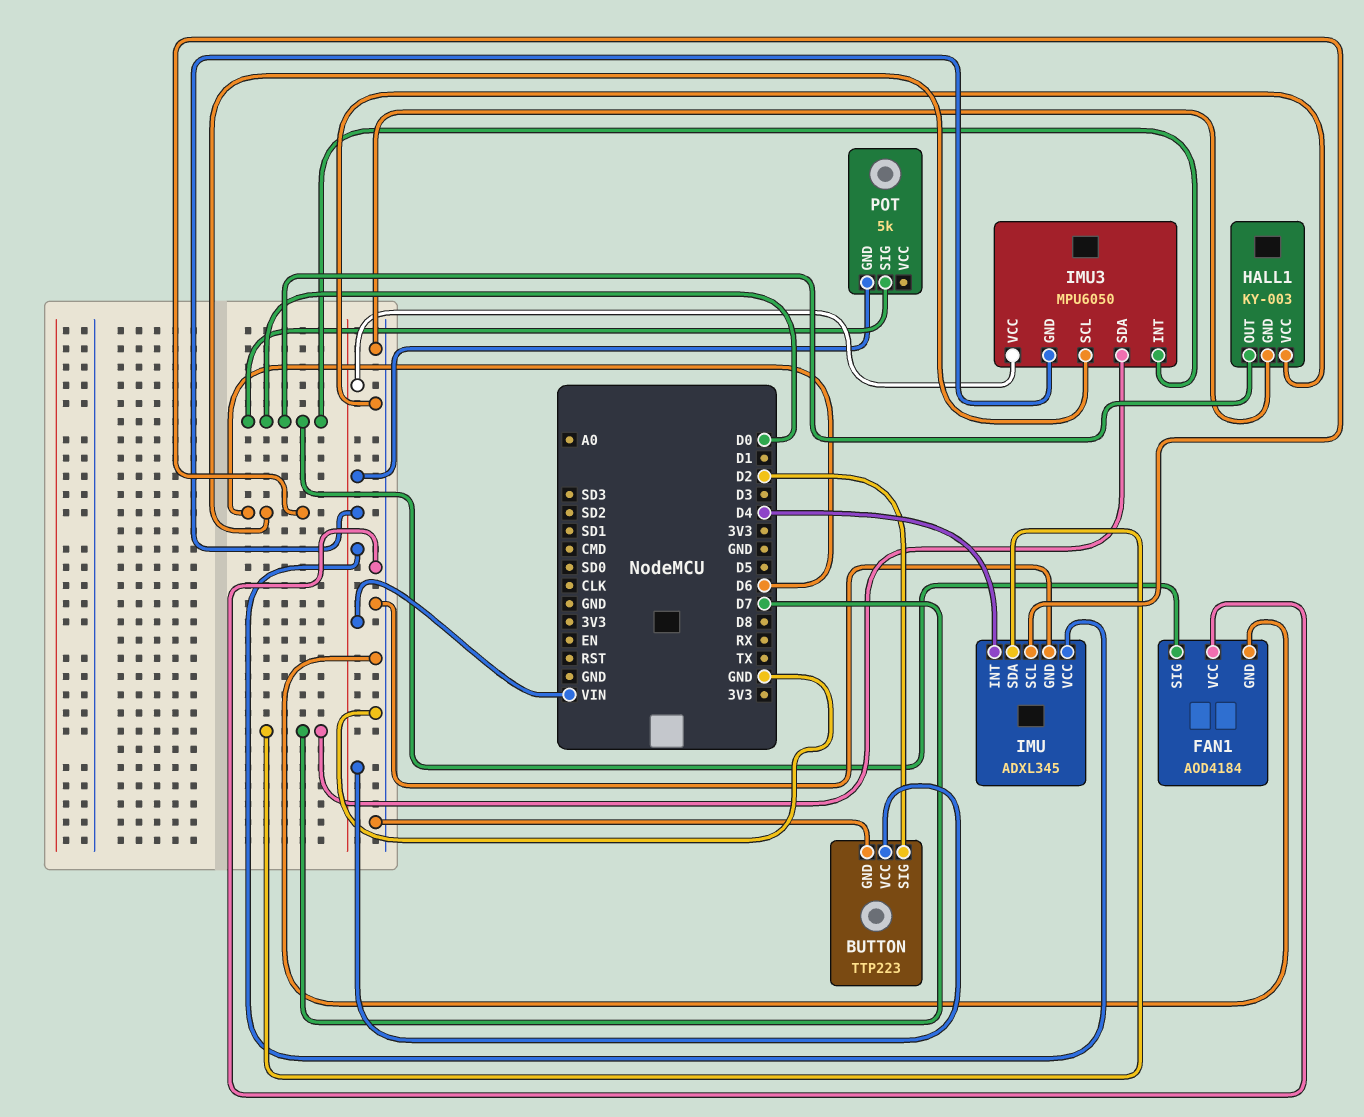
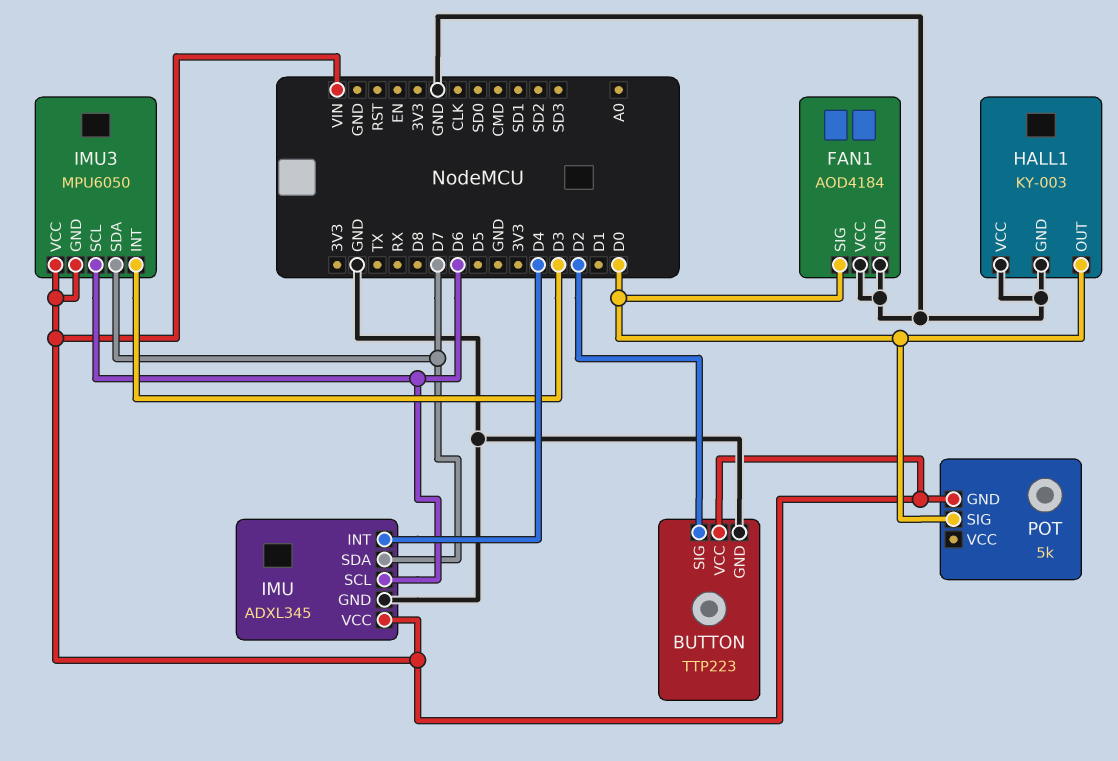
IMU3 pin INT: D0 -> D3

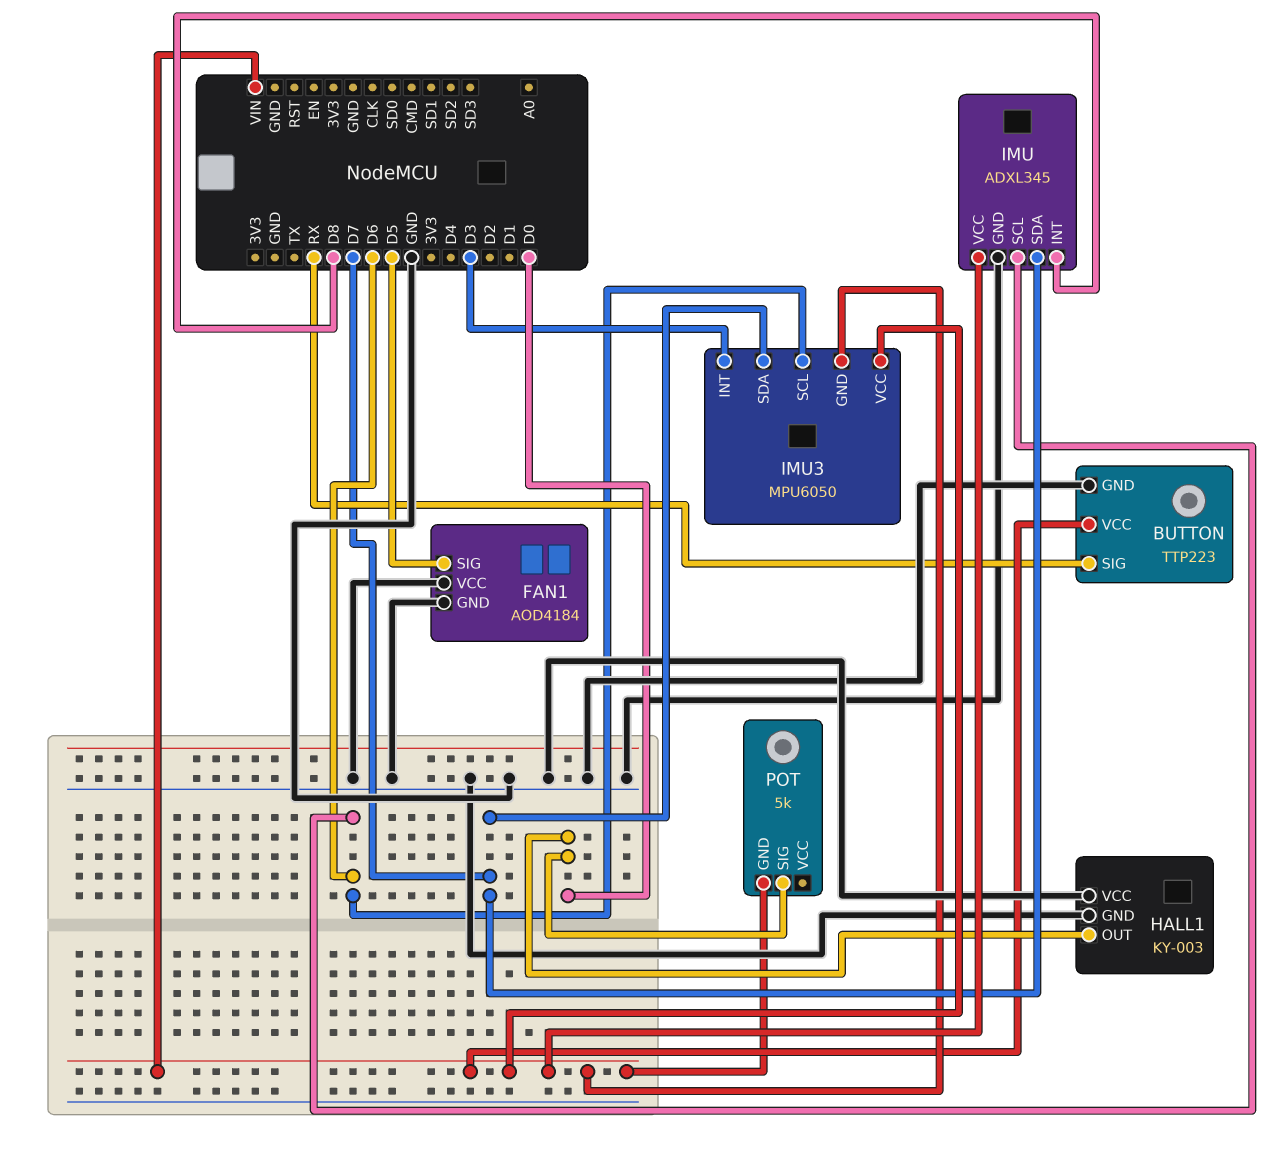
BUTTON pin SIG: D2 -> RX
FAN1 pin SIG: D0 -> D5
IMU pin INT: D4 -> D8

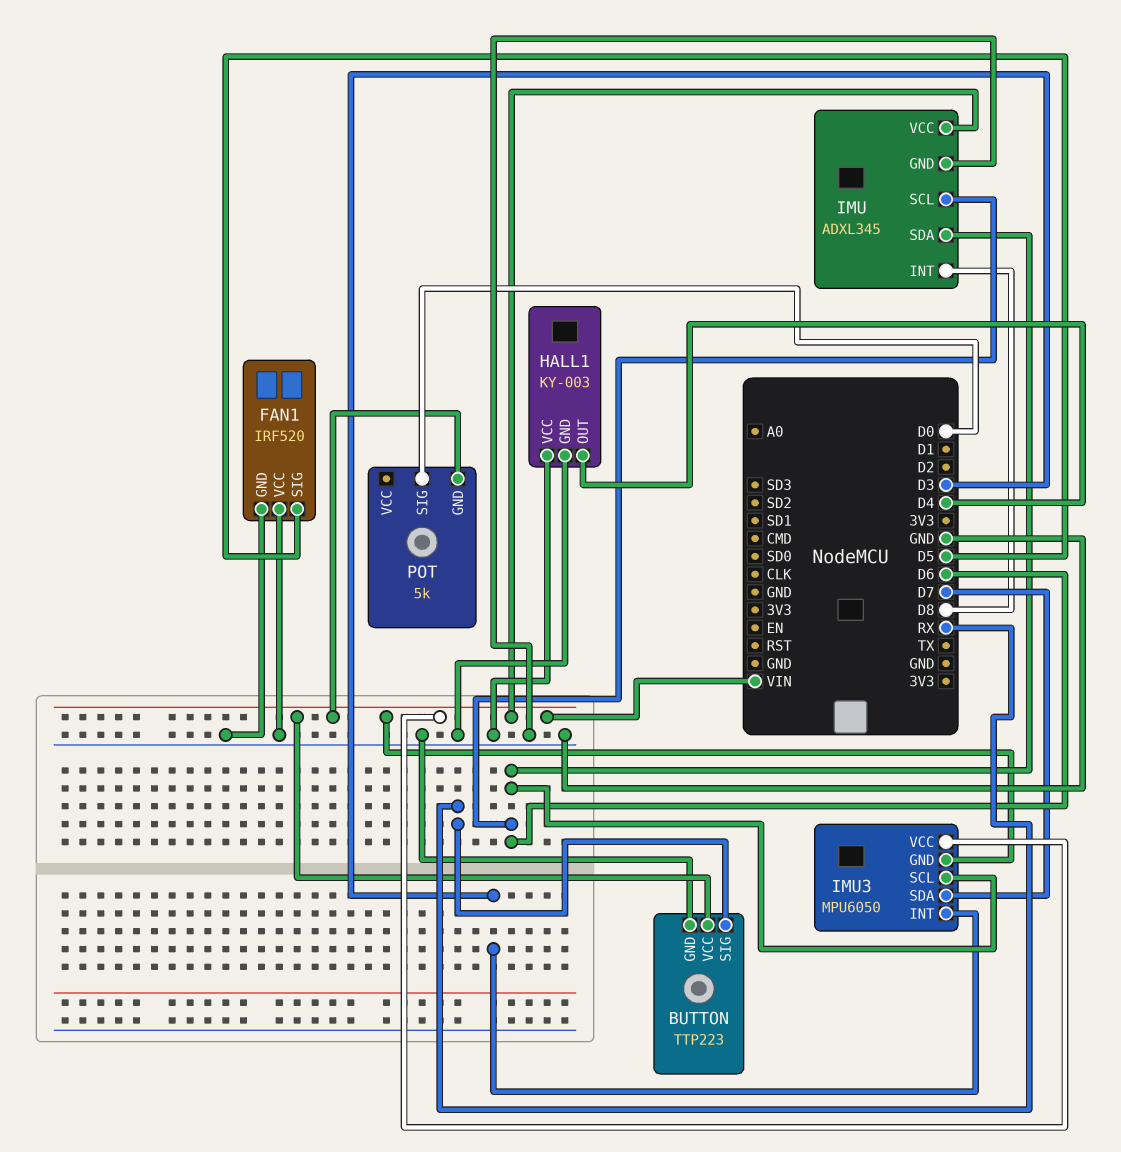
FAN1: AOD4184 -> IRF520
HALL1 pin OUT: D0 -> D4
IMU pin SDA: D7 -> D6

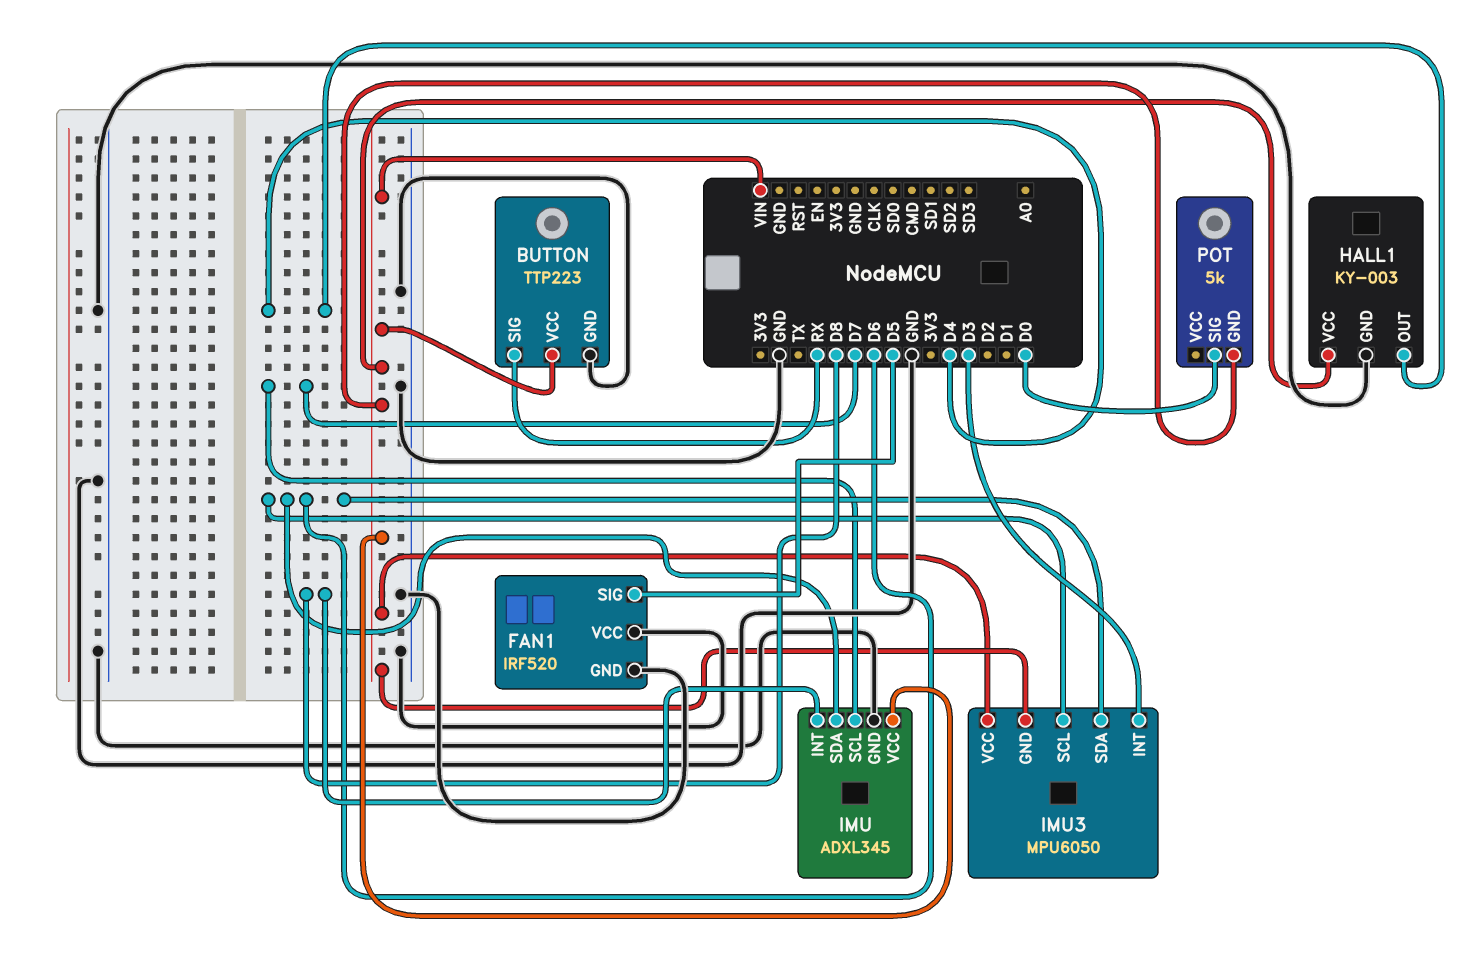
HALL1 pin VCC: GND -> VIN
IMU pin SCL: D6 -> D7
IMU3 pin SDA: D7 -> D6

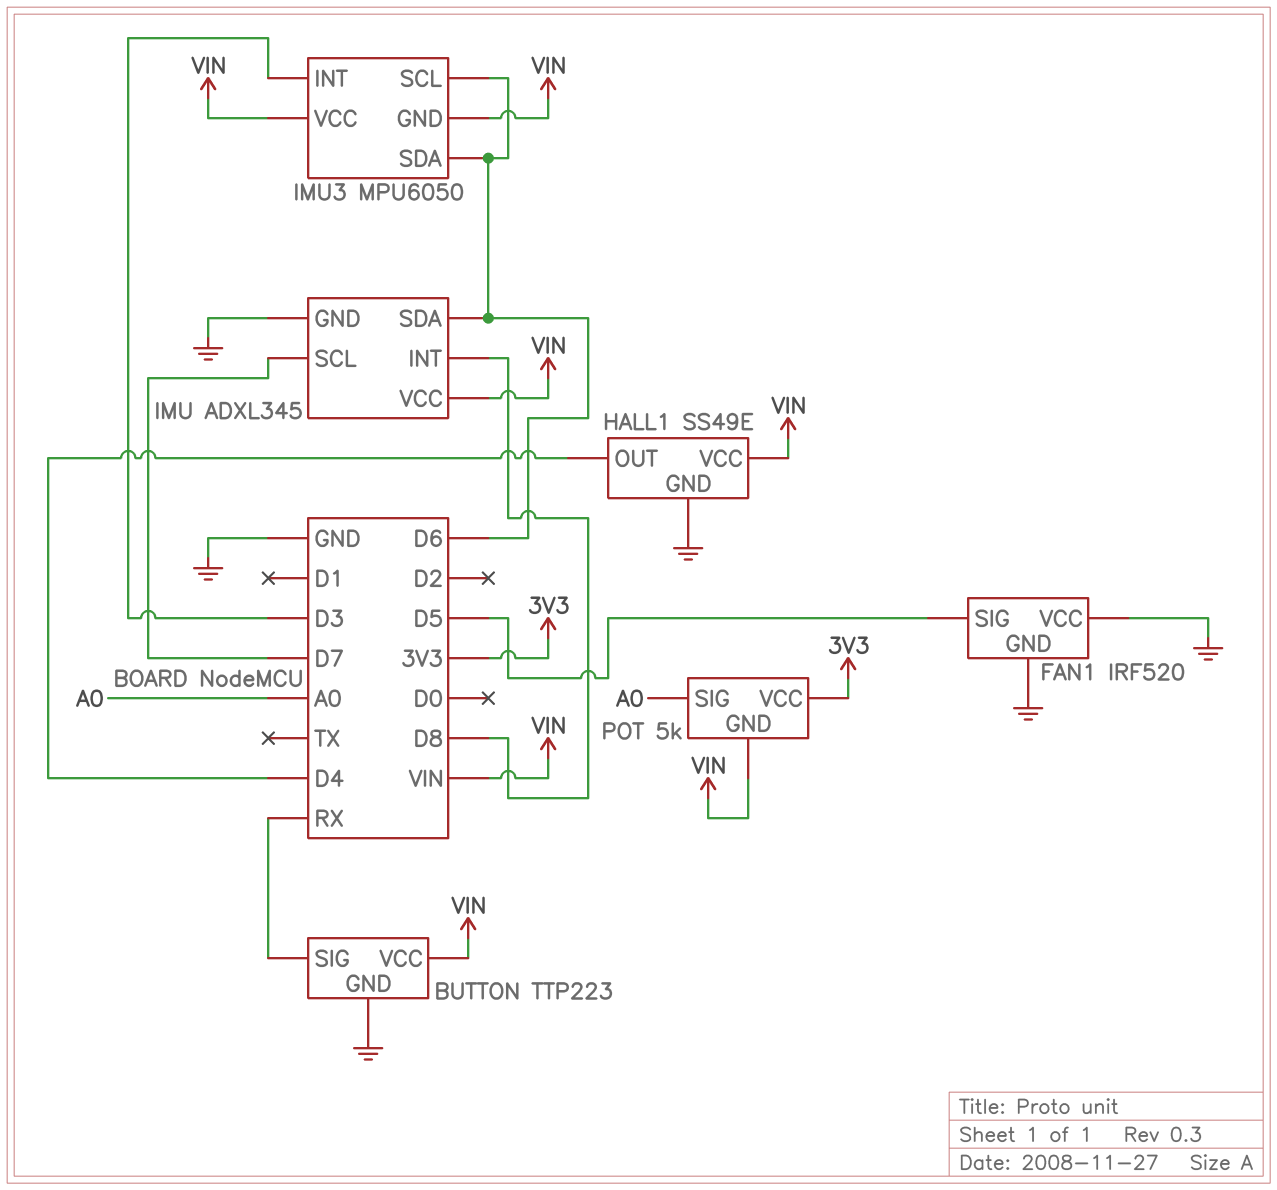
HALL1: KY-003 -> SS49E
POT pin SIG: D0 -> A0
POT pin VCC: none -> 3V3

